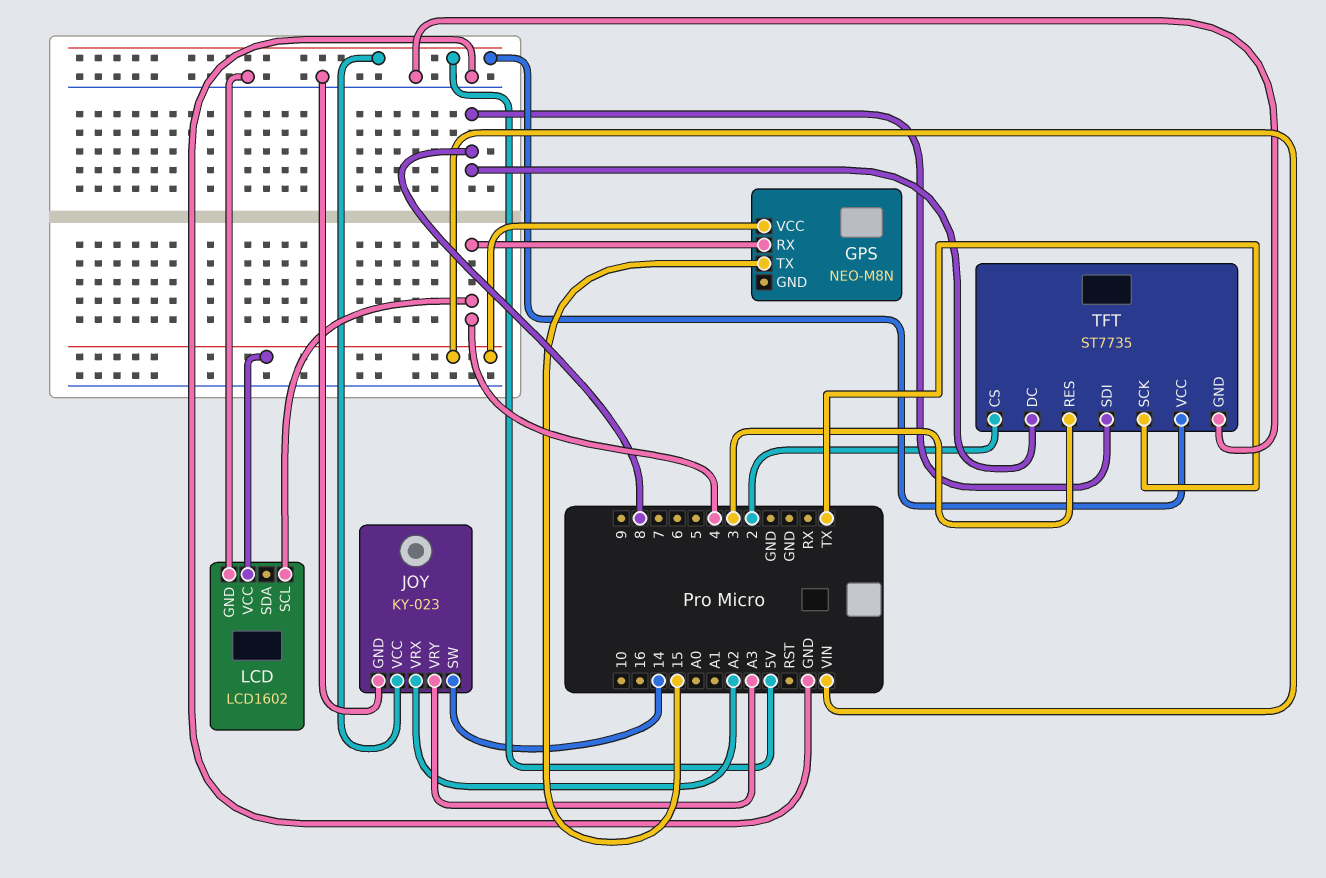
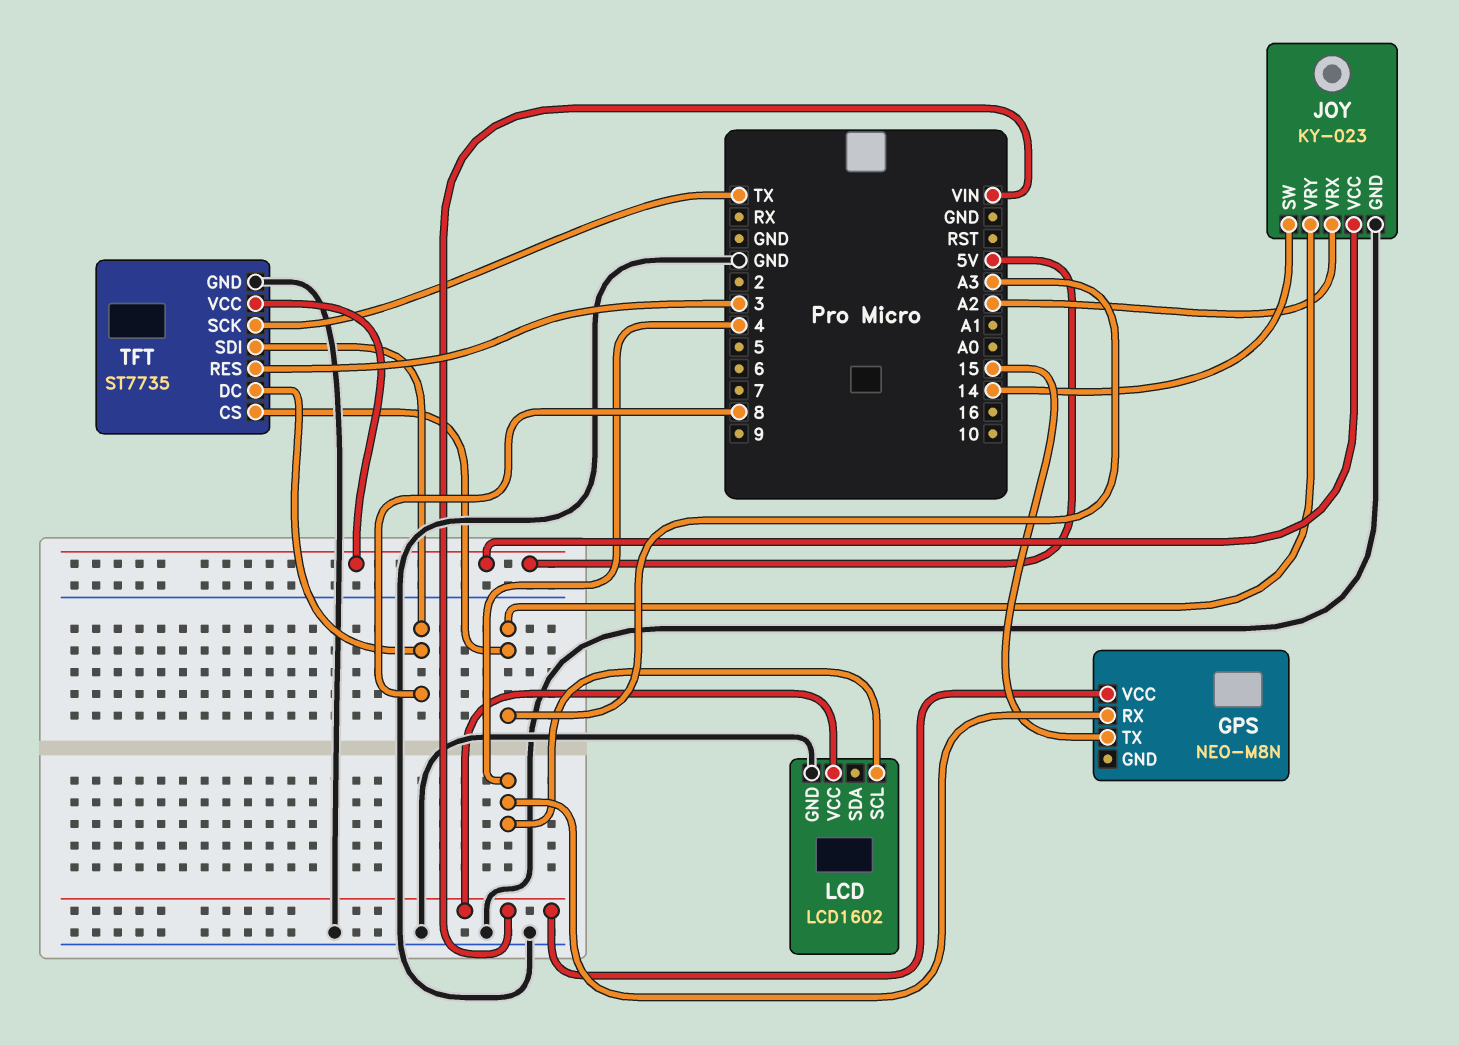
TFT pin CS: 2 -> A3

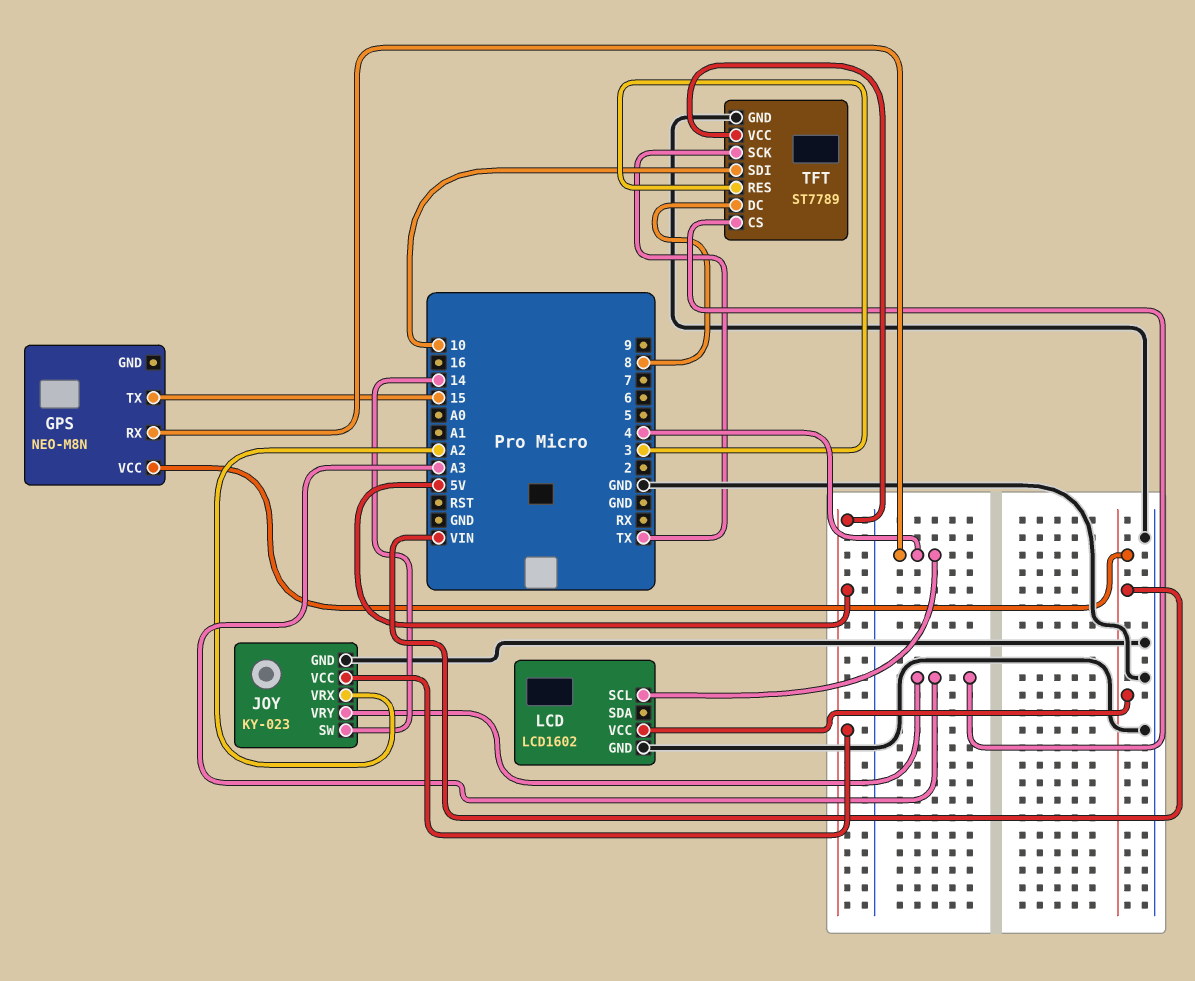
TFT: ST7735 -> ST7789
TFT pin SDI: 8 -> 10

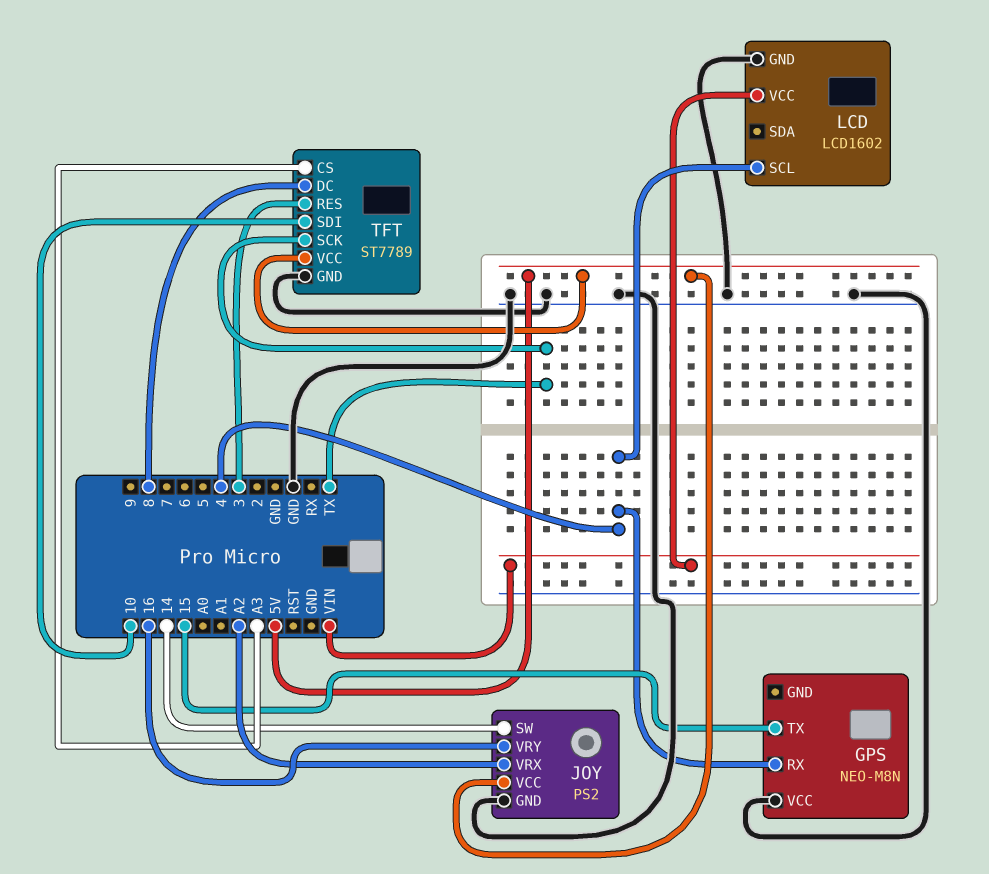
GPS pin VCC: VIN -> GND
JOY: KY-023 -> PS2
JOY pin VRY: A3 -> 16

